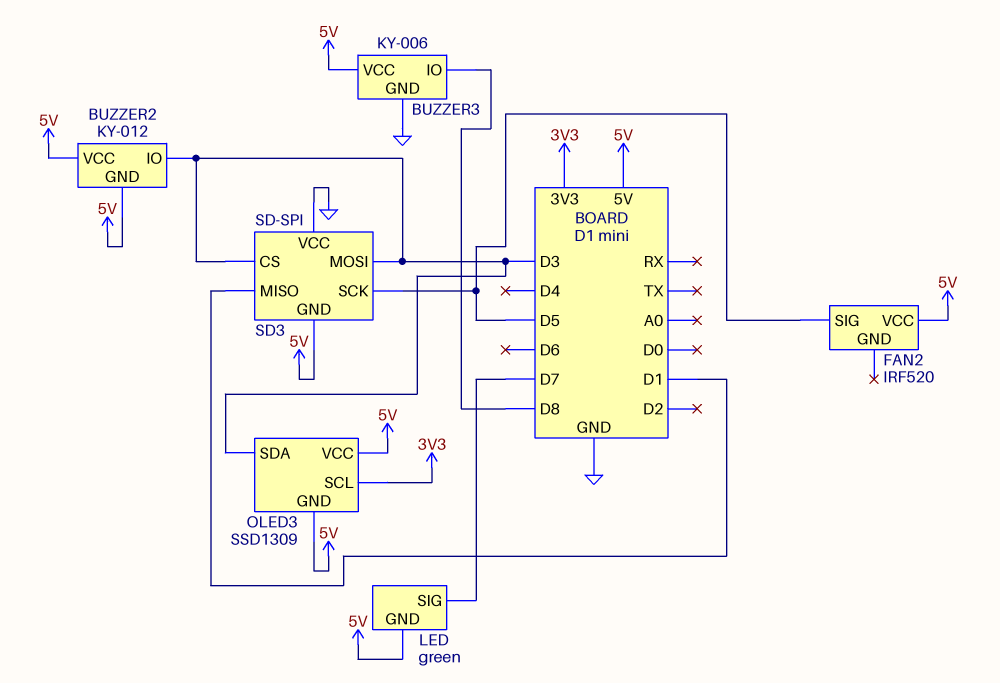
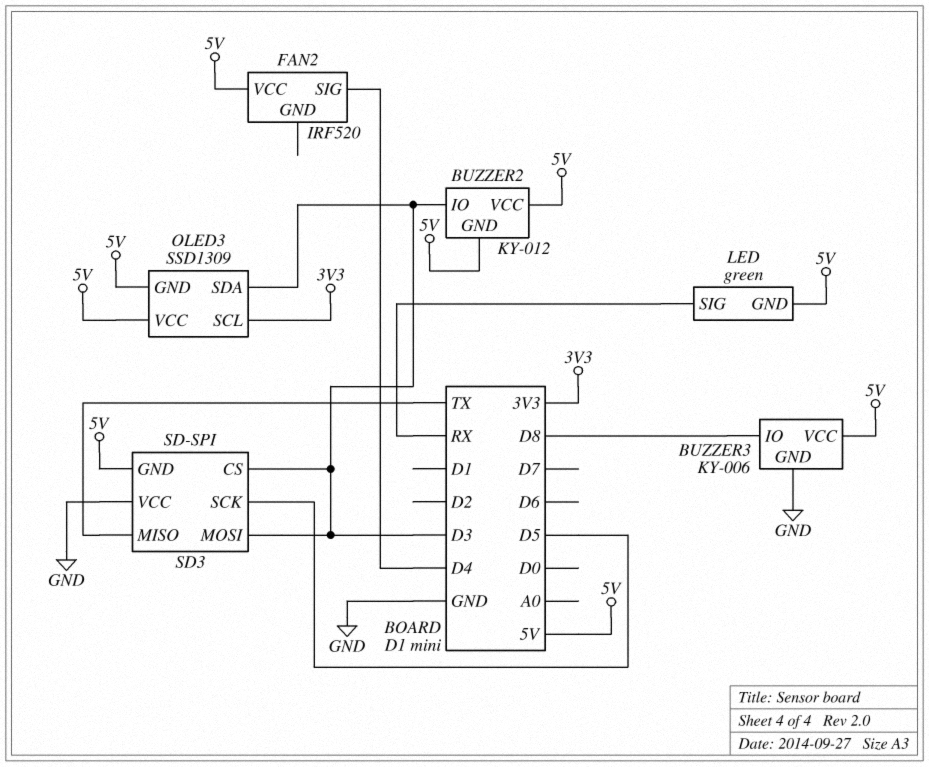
FAN2 pin SIG: D5 -> D4
LED pin SIG: D7 -> RX
SD3 pin MISO: D1 -> TX

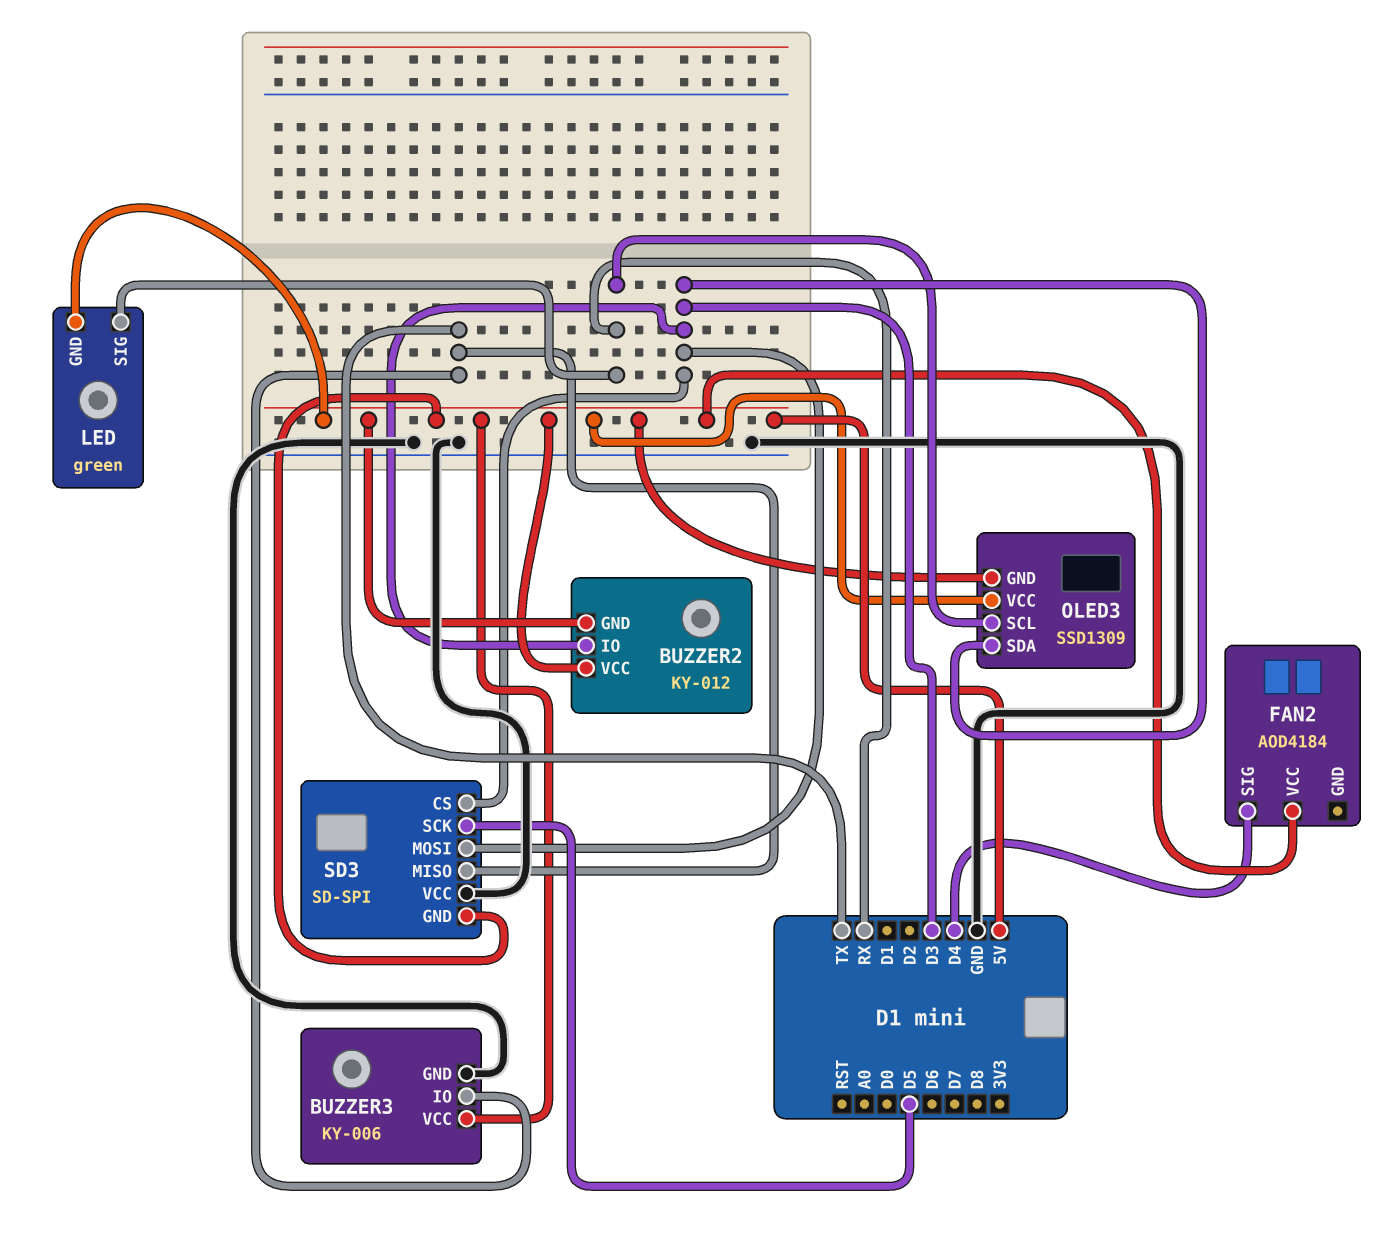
BUZZER3 pin IO: D8 -> TX
FAN2: IRF520 -> AOD4184
OLED3 pin SCL: 3V3 -> RX

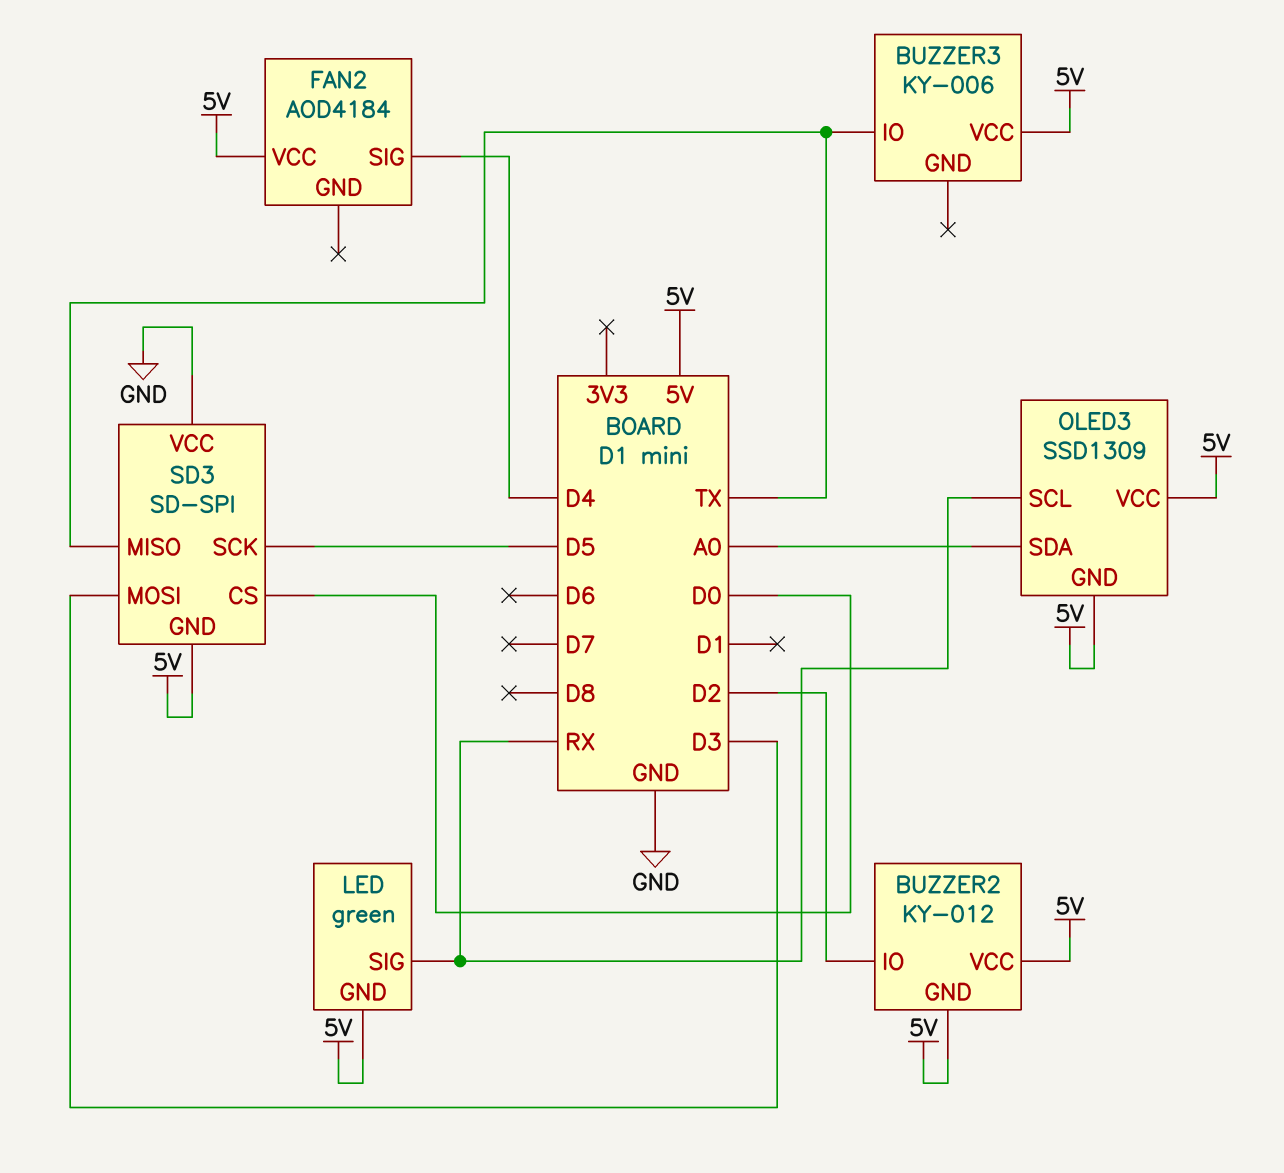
BUZZER2 pin IO: D3 -> D2
BUZZER3 pin GND: GND -> none
OLED3 pin SDA: D3 -> A0
SD3 pin CS: D3 -> D0

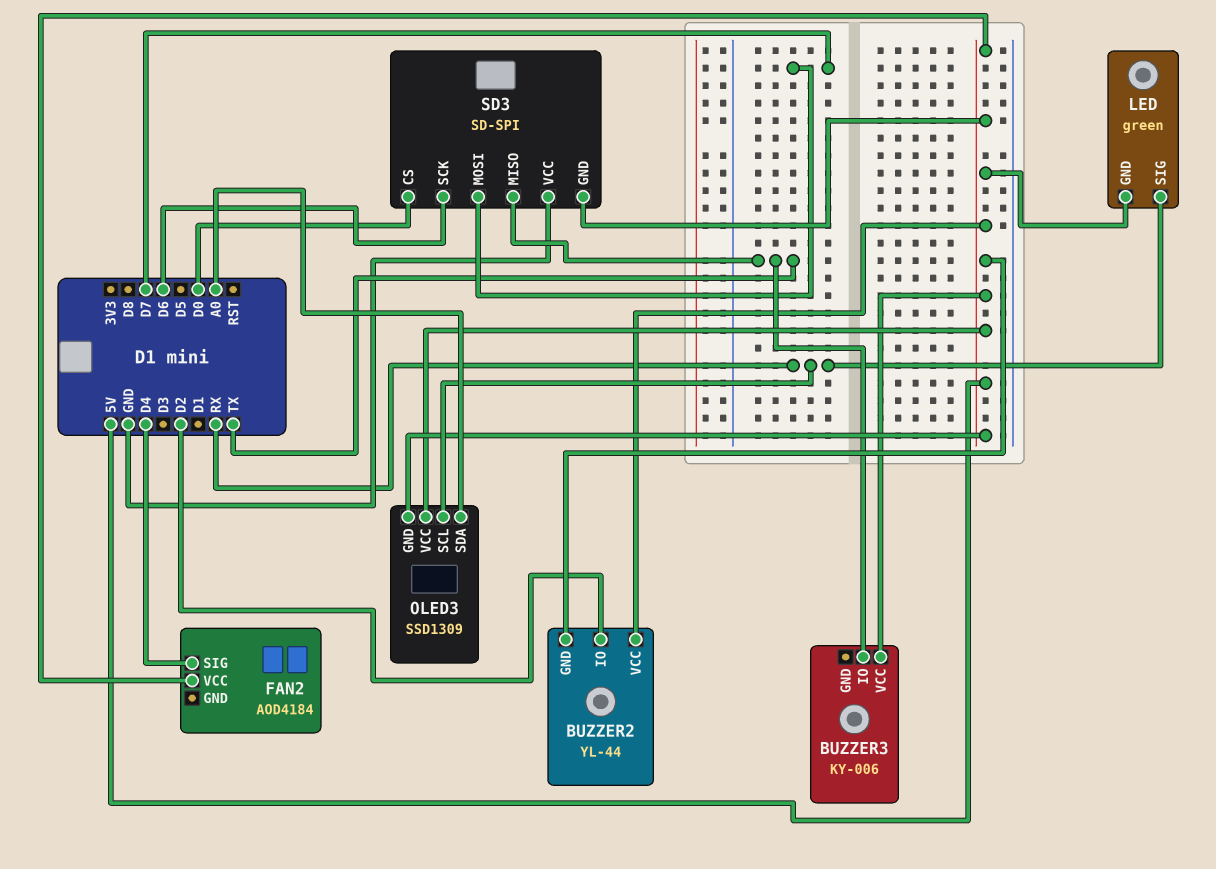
BUZZER2: KY-012 -> YL-44
SD3 pin MOSI: D3 -> D7
SD3 pin SCK: D5 -> D6

